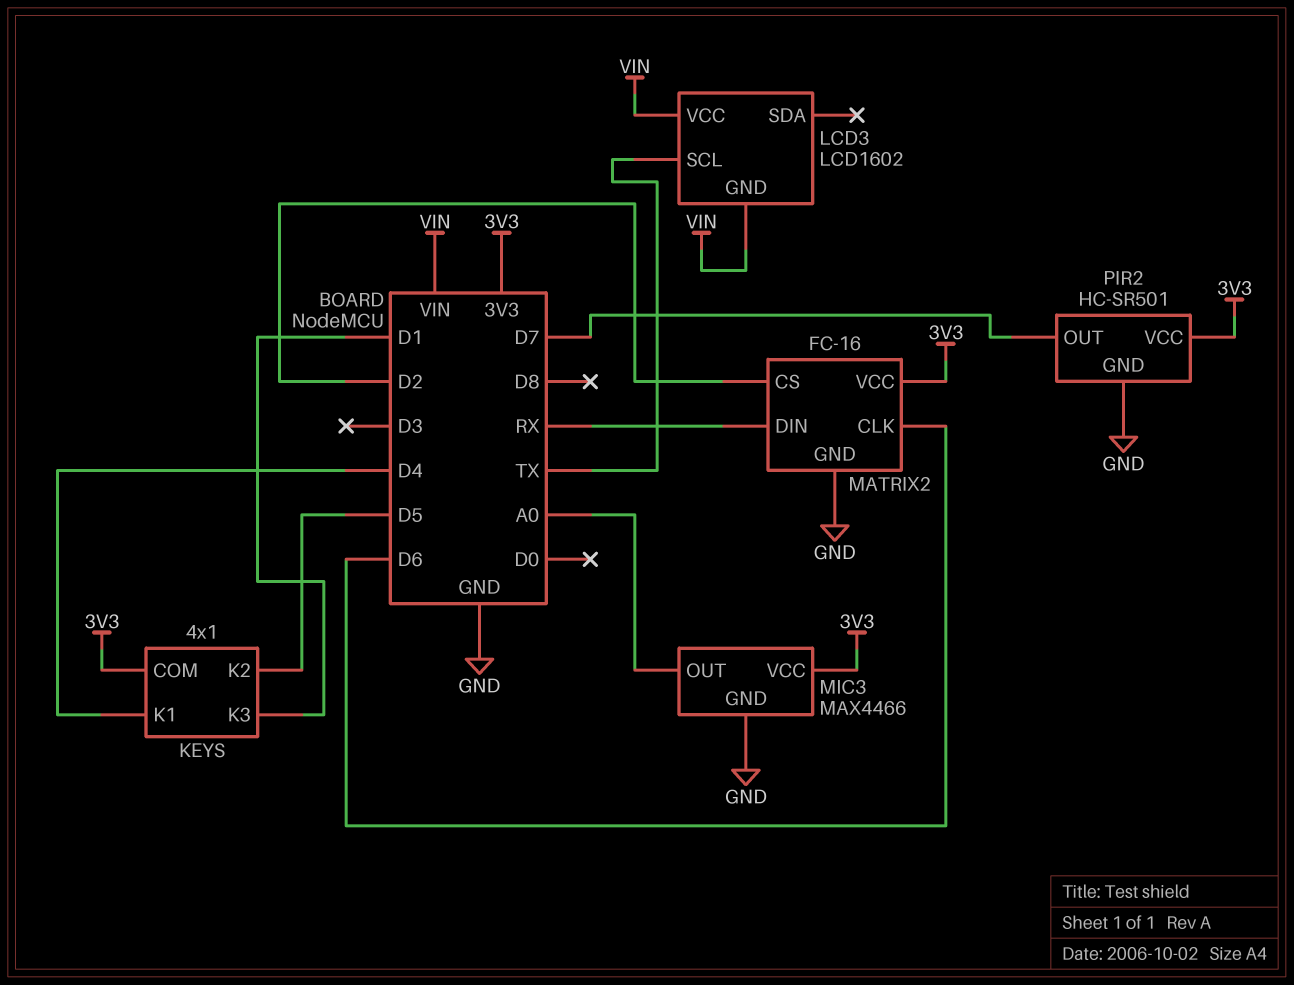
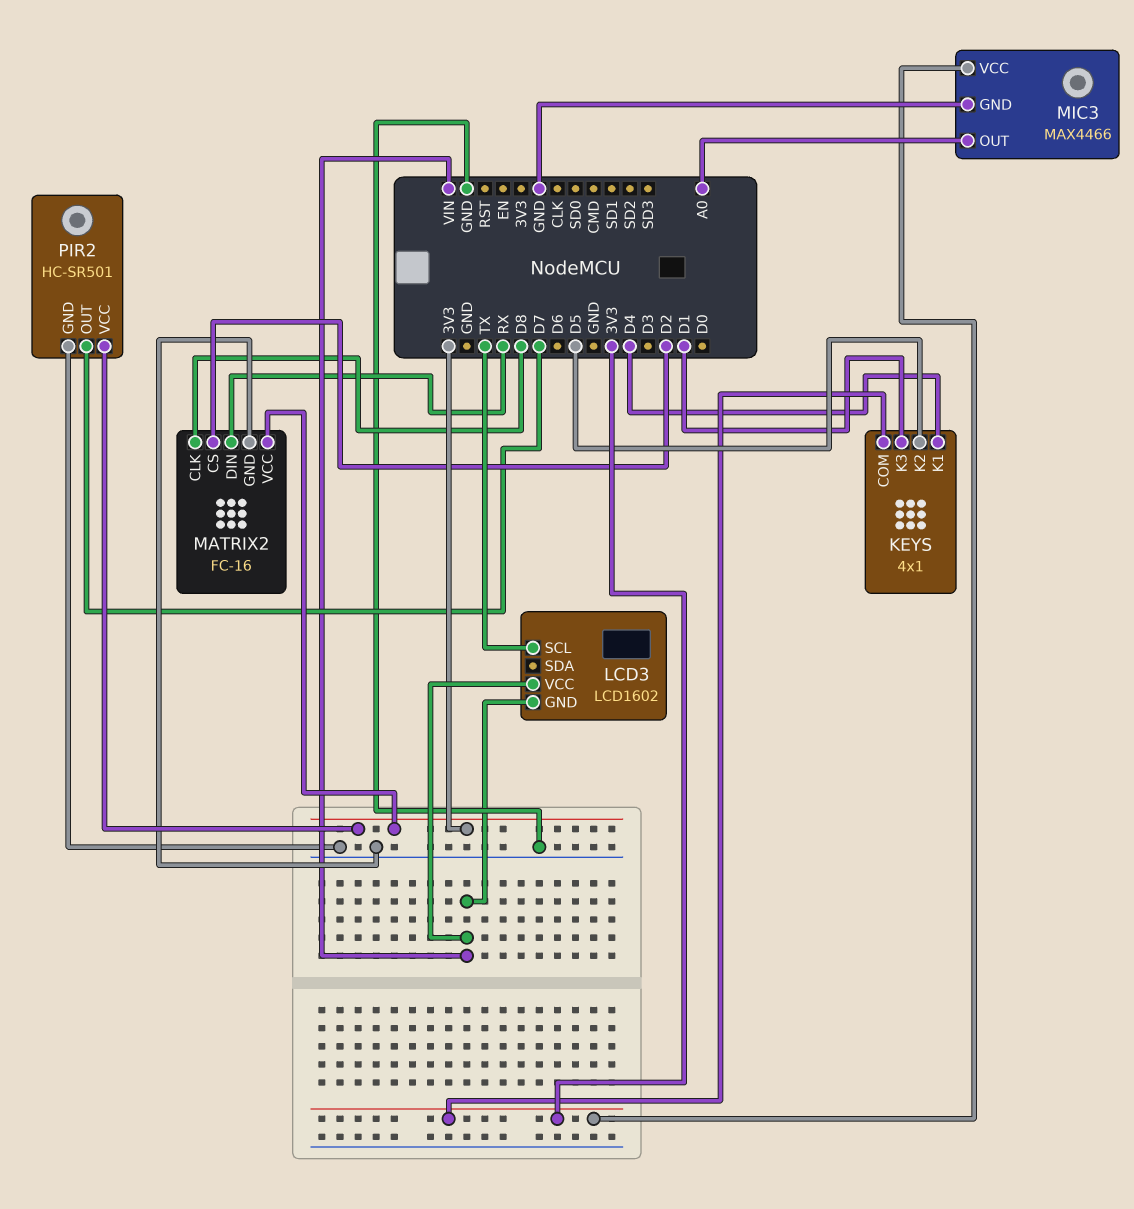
MATRIX2 pin CLK: D6 -> D8

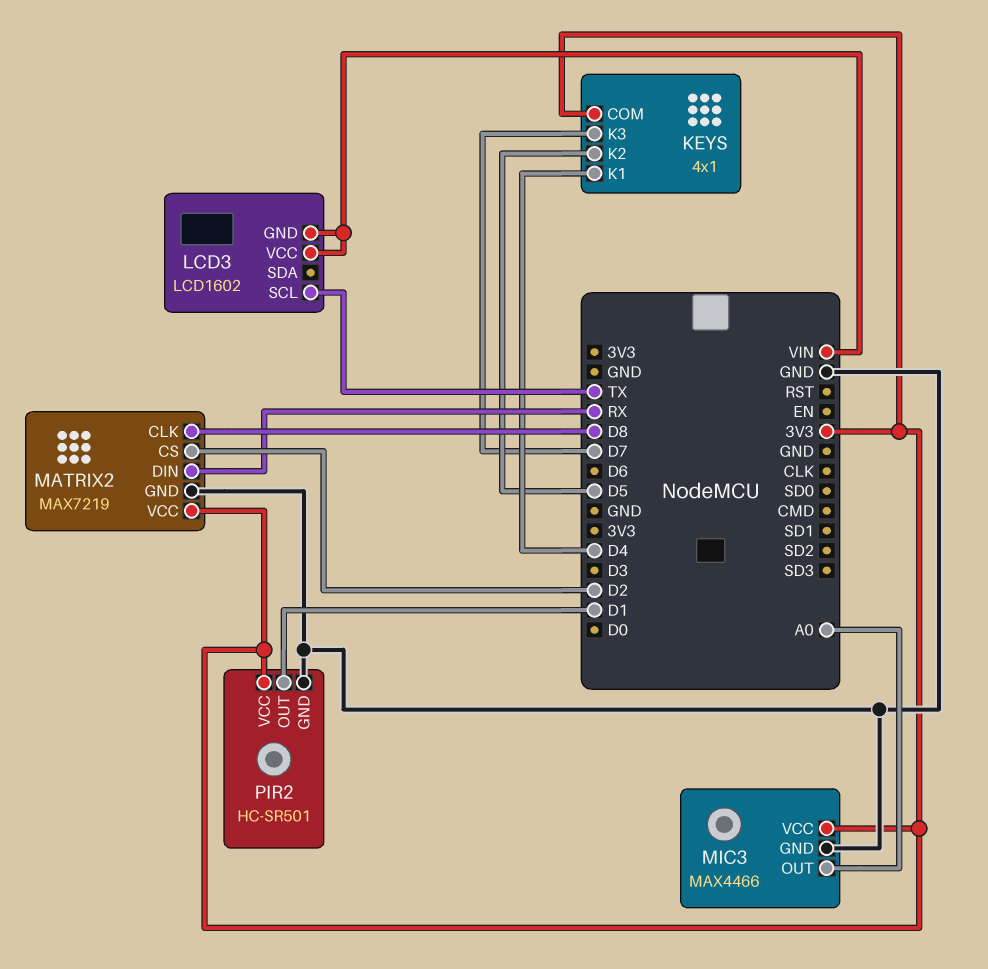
KEYS pin K3: D1 -> D7
MATRIX2: FC-16 -> MAX7219
PIR2 pin OUT: D7 -> D1

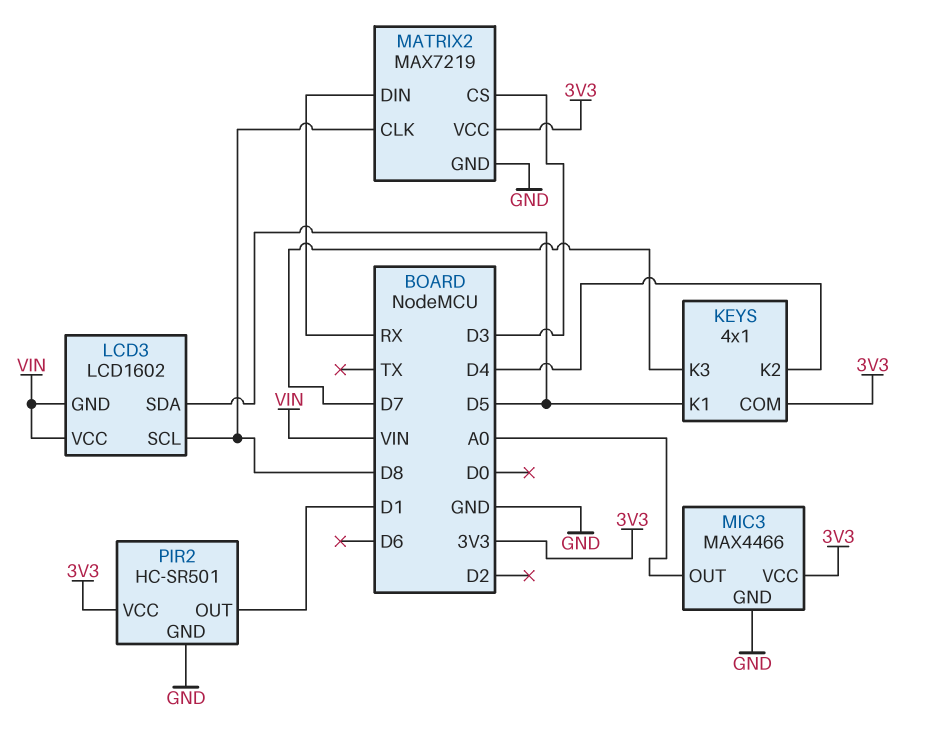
KEYS pin K1: D4 -> D5
KEYS pin K2: D5 -> D4
LCD3 pin SCL: TX -> D8
LCD3 pin SDA: none -> D5
MATRIX2 pin CS: D2 -> D3

